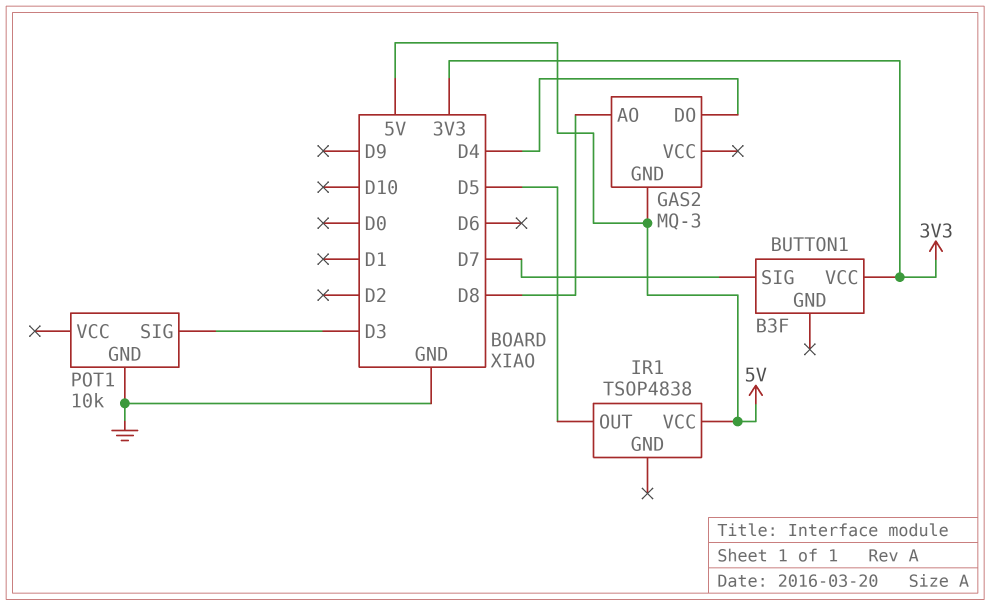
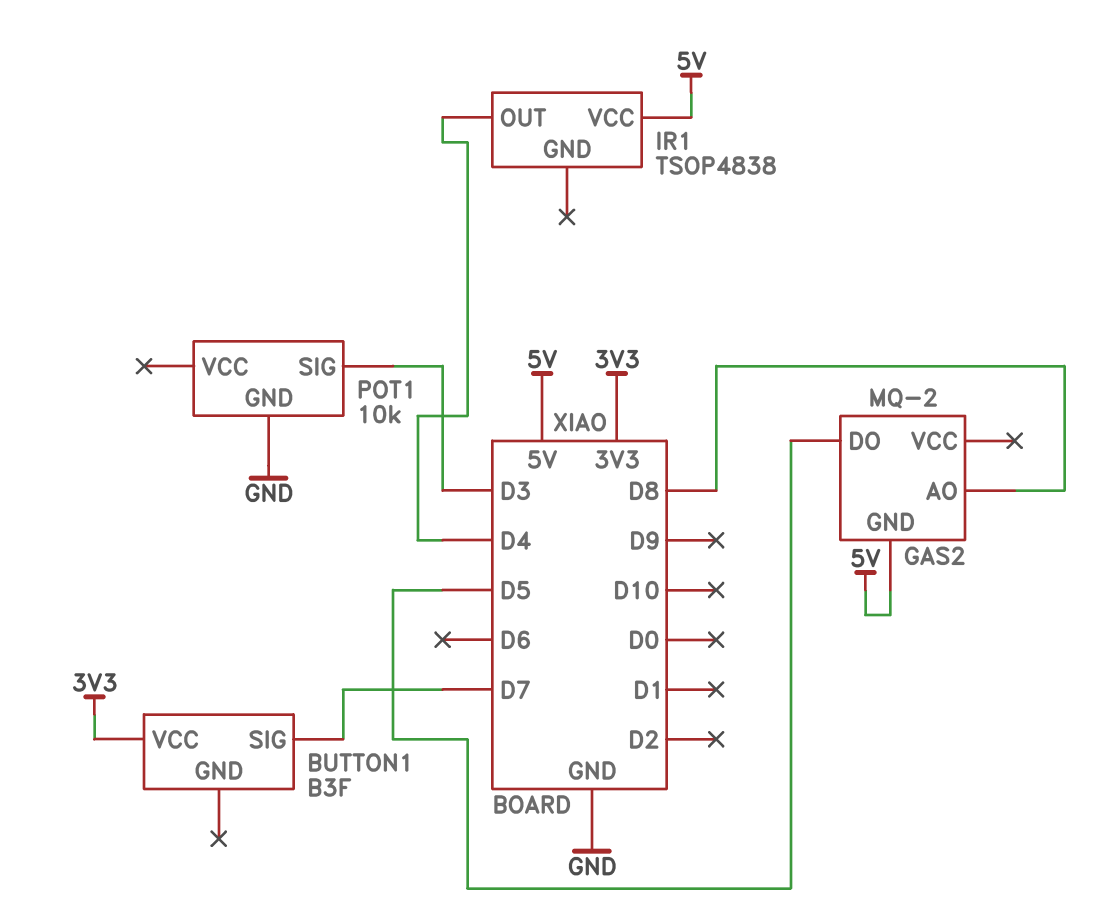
GAS2: MQ-3 -> MQ-2
GAS2 pin DO: D4 -> D5
IR1 pin OUT: D5 -> D4

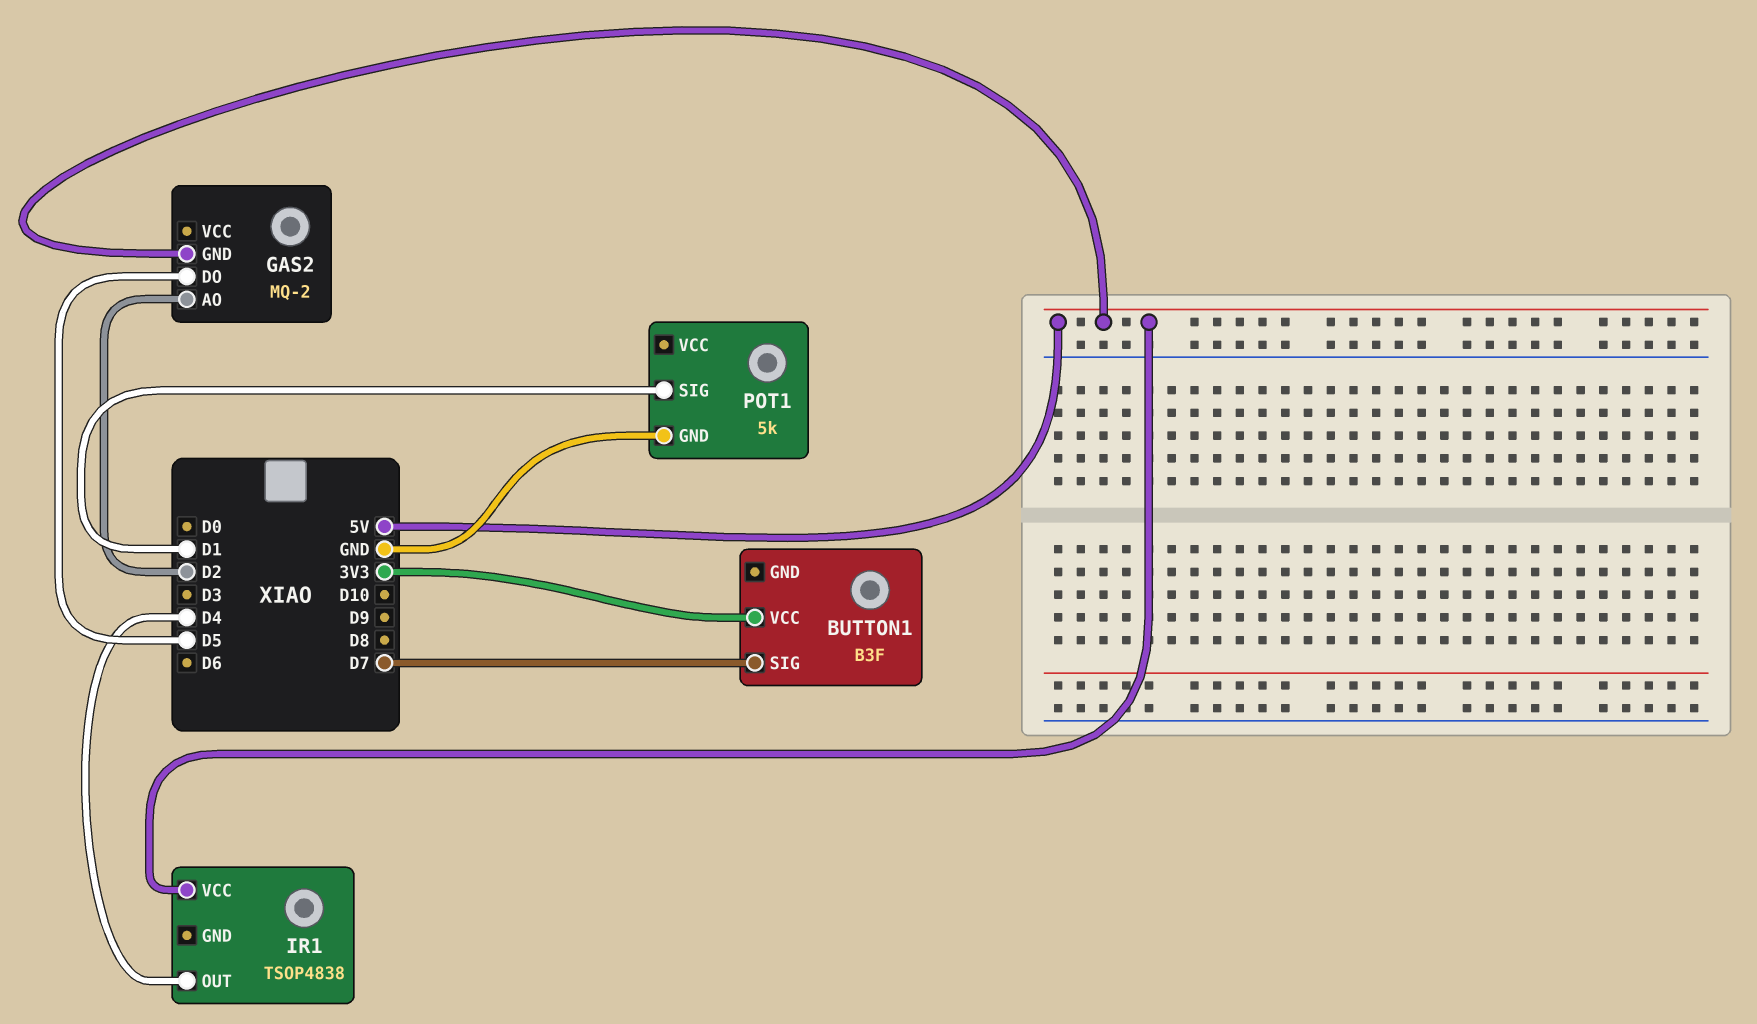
GAS2 pin AO: D8 -> D2
POT1: 10k -> 5k
POT1 pin SIG: D3 -> D1

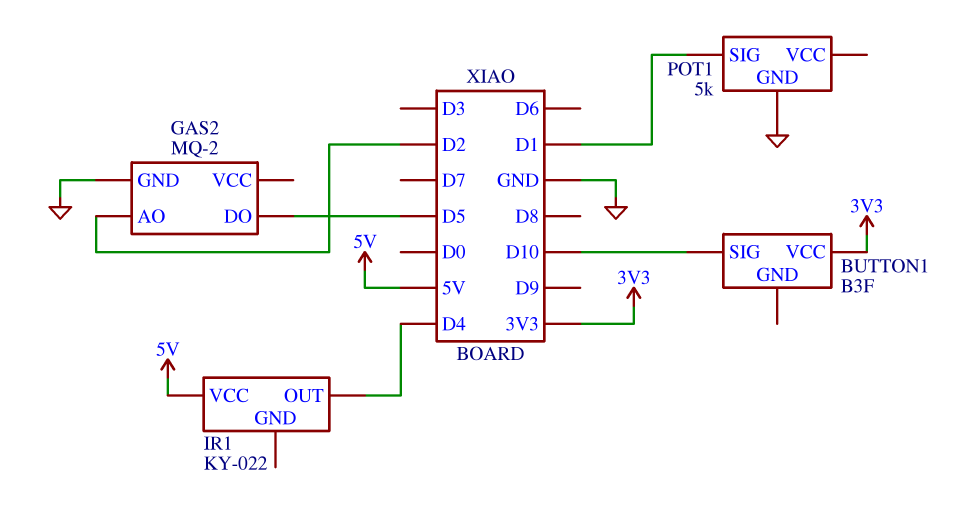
BUTTON1 pin SIG: D7 -> D10
GAS2 pin GND: 5V -> GND
IR1: TSOP4838 -> KY-022

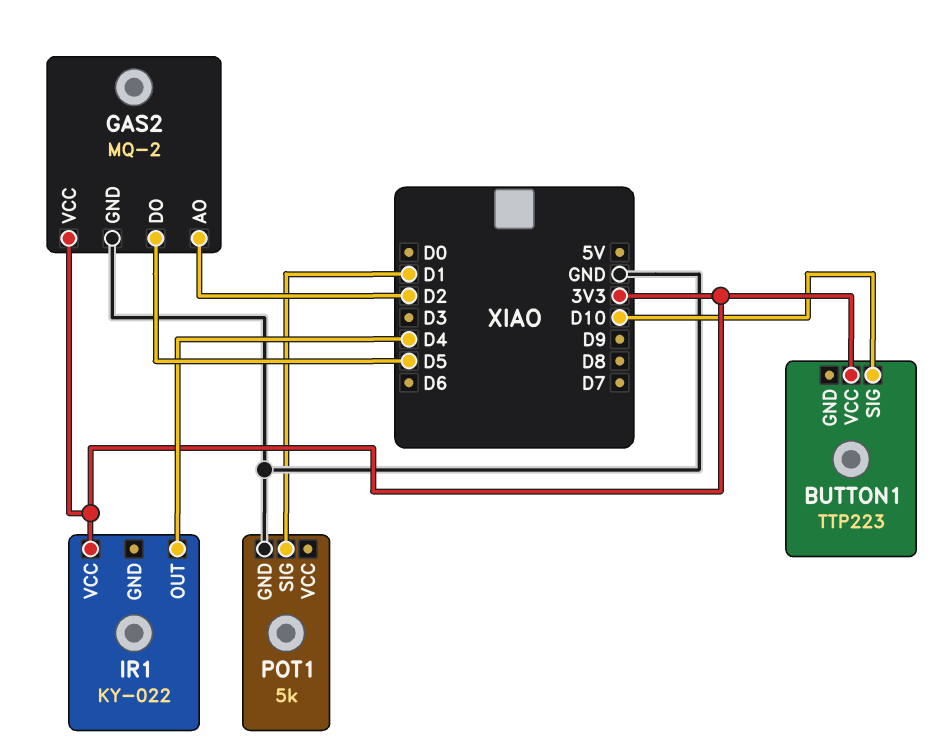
BUTTON1: B3F -> TTP223
GAS2 pin VCC: none -> 3V3
IR1 pin VCC: 5V -> 3V3

